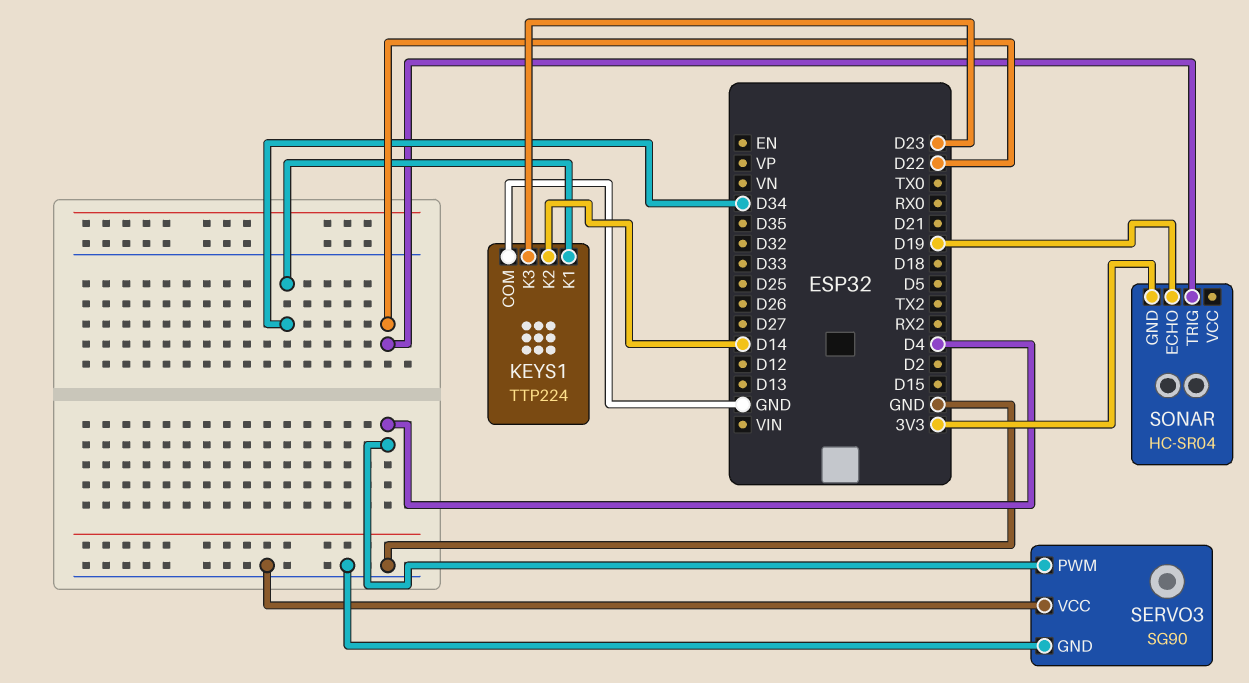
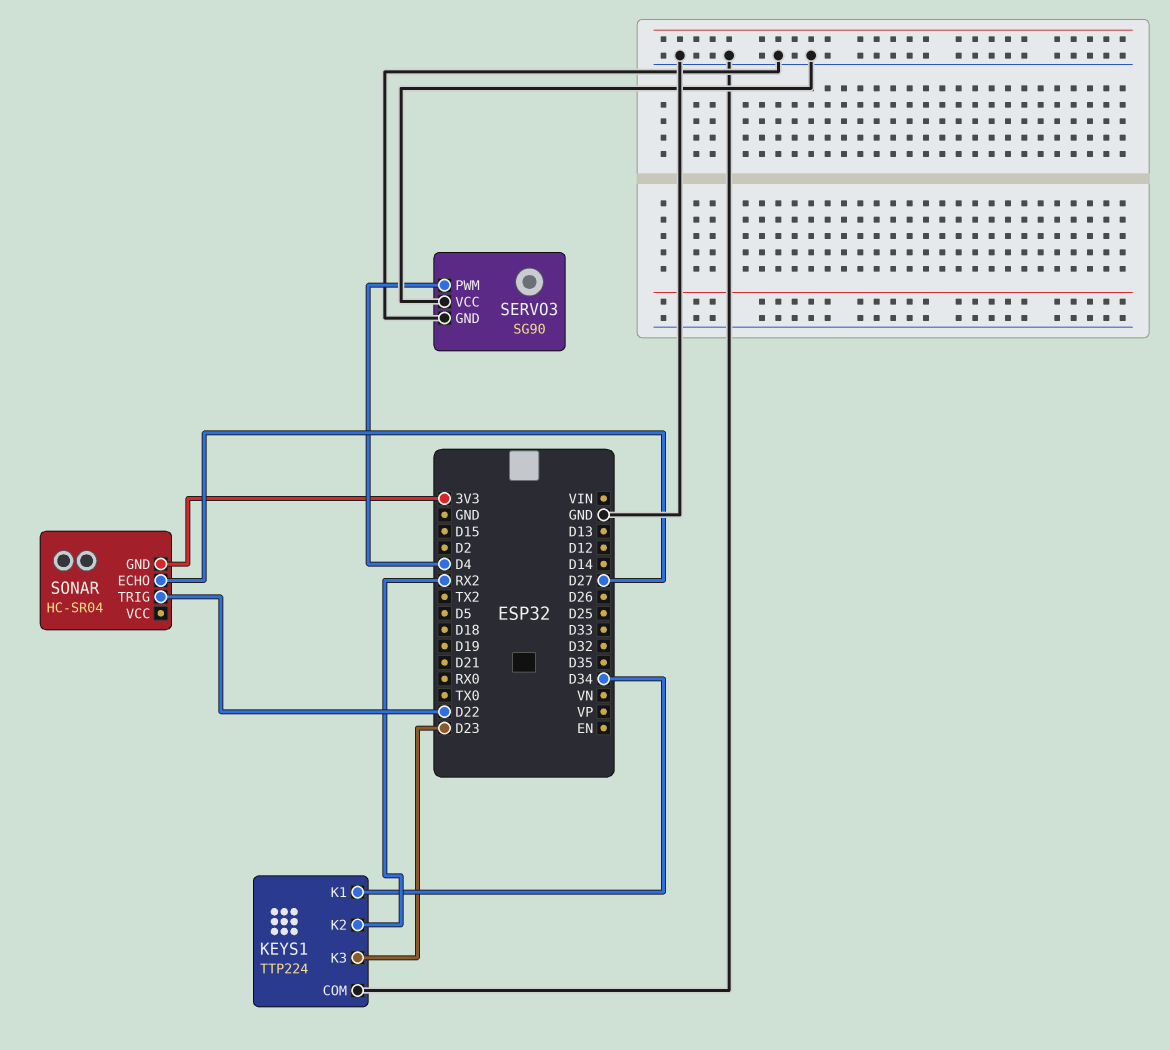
KEYS1 pin K2: D14 -> RX2
SONAR pin ECHO: D19 -> D27

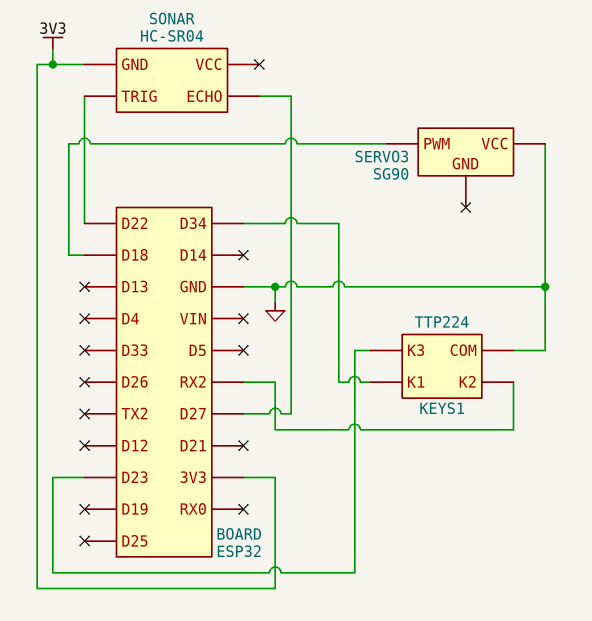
SERVO3 pin GND: GND -> none
SERVO3 pin PWM: D4 -> D18

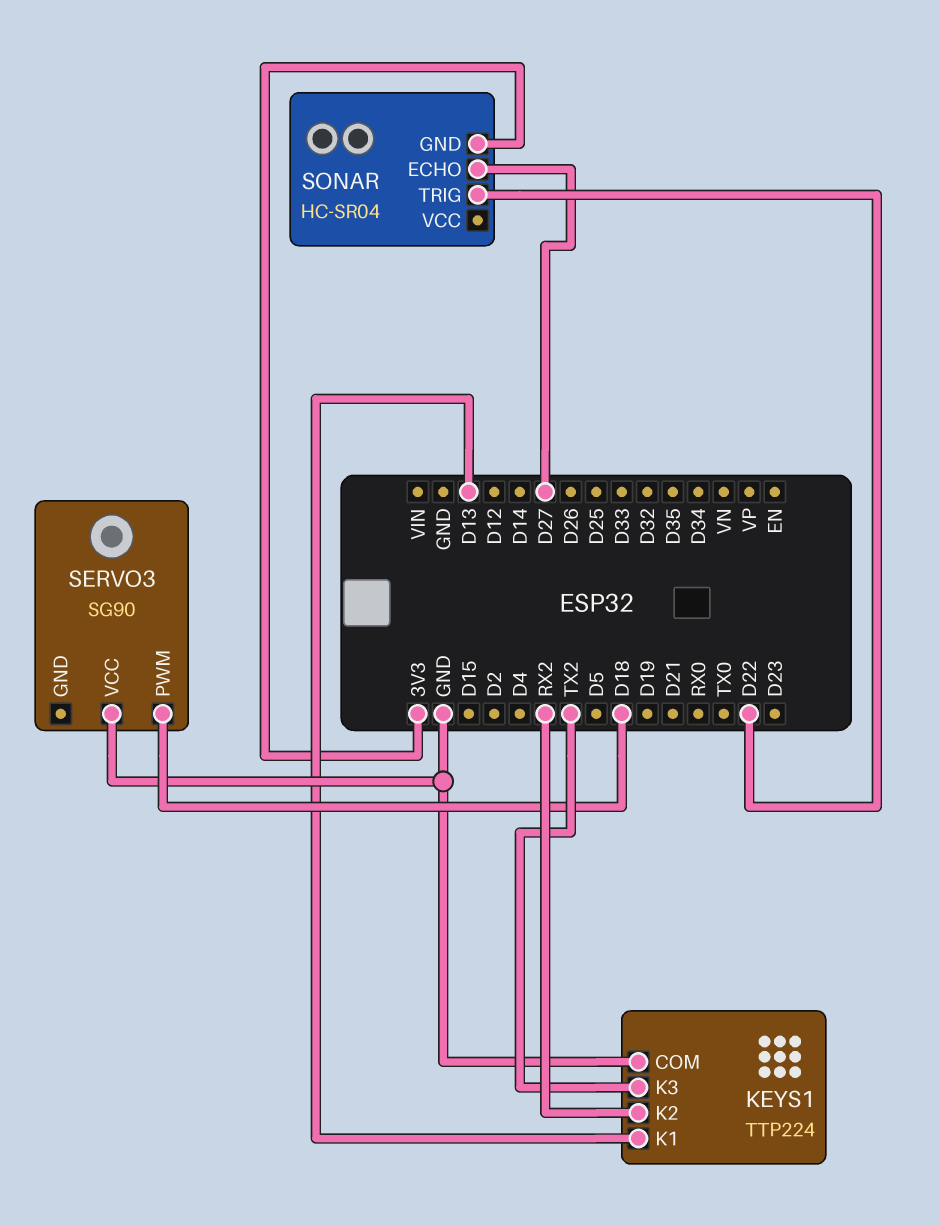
KEYS1 pin K1: D34 -> D13
KEYS1 pin K3: D23 -> TX2

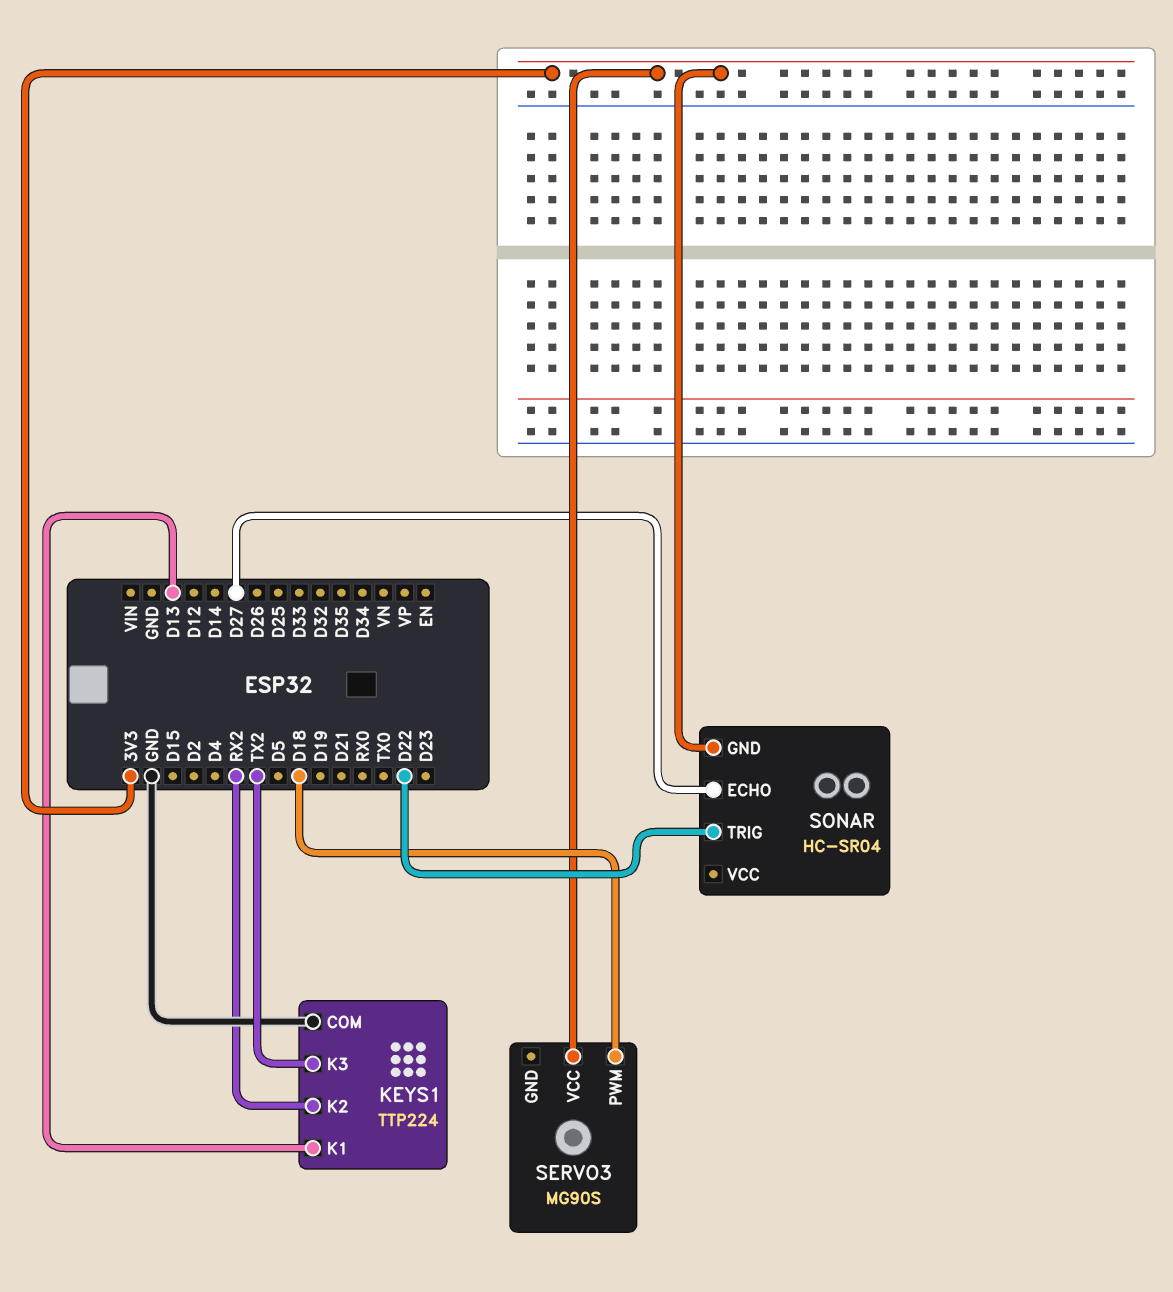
SERVO3: SG90 -> MG90S
SERVO3 pin VCC: GND -> 3V3

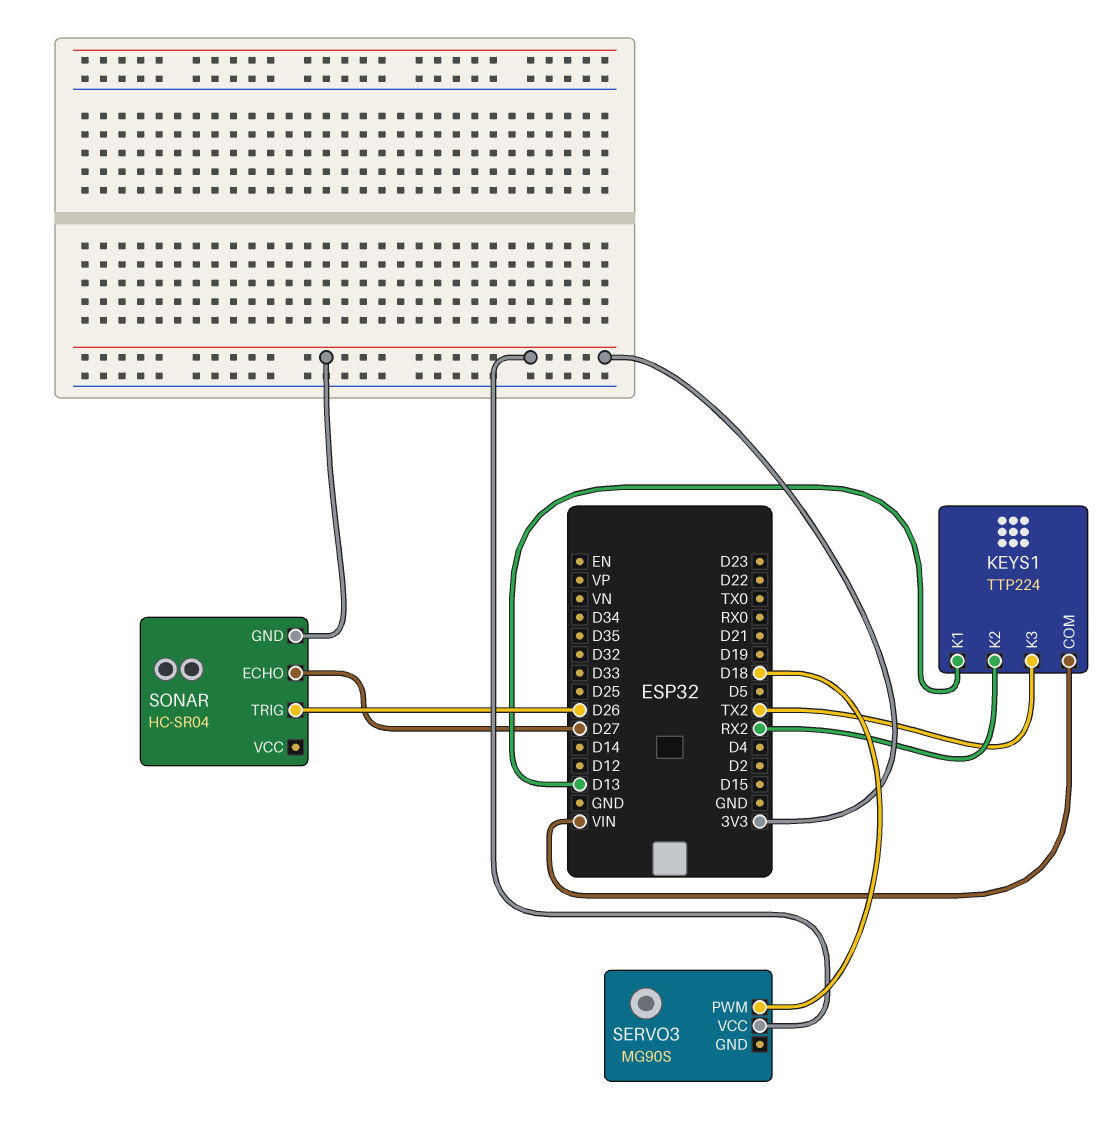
KEYS1 pin COM: GND -> VIN
SONAR pin TRIG: D22 -> D26

